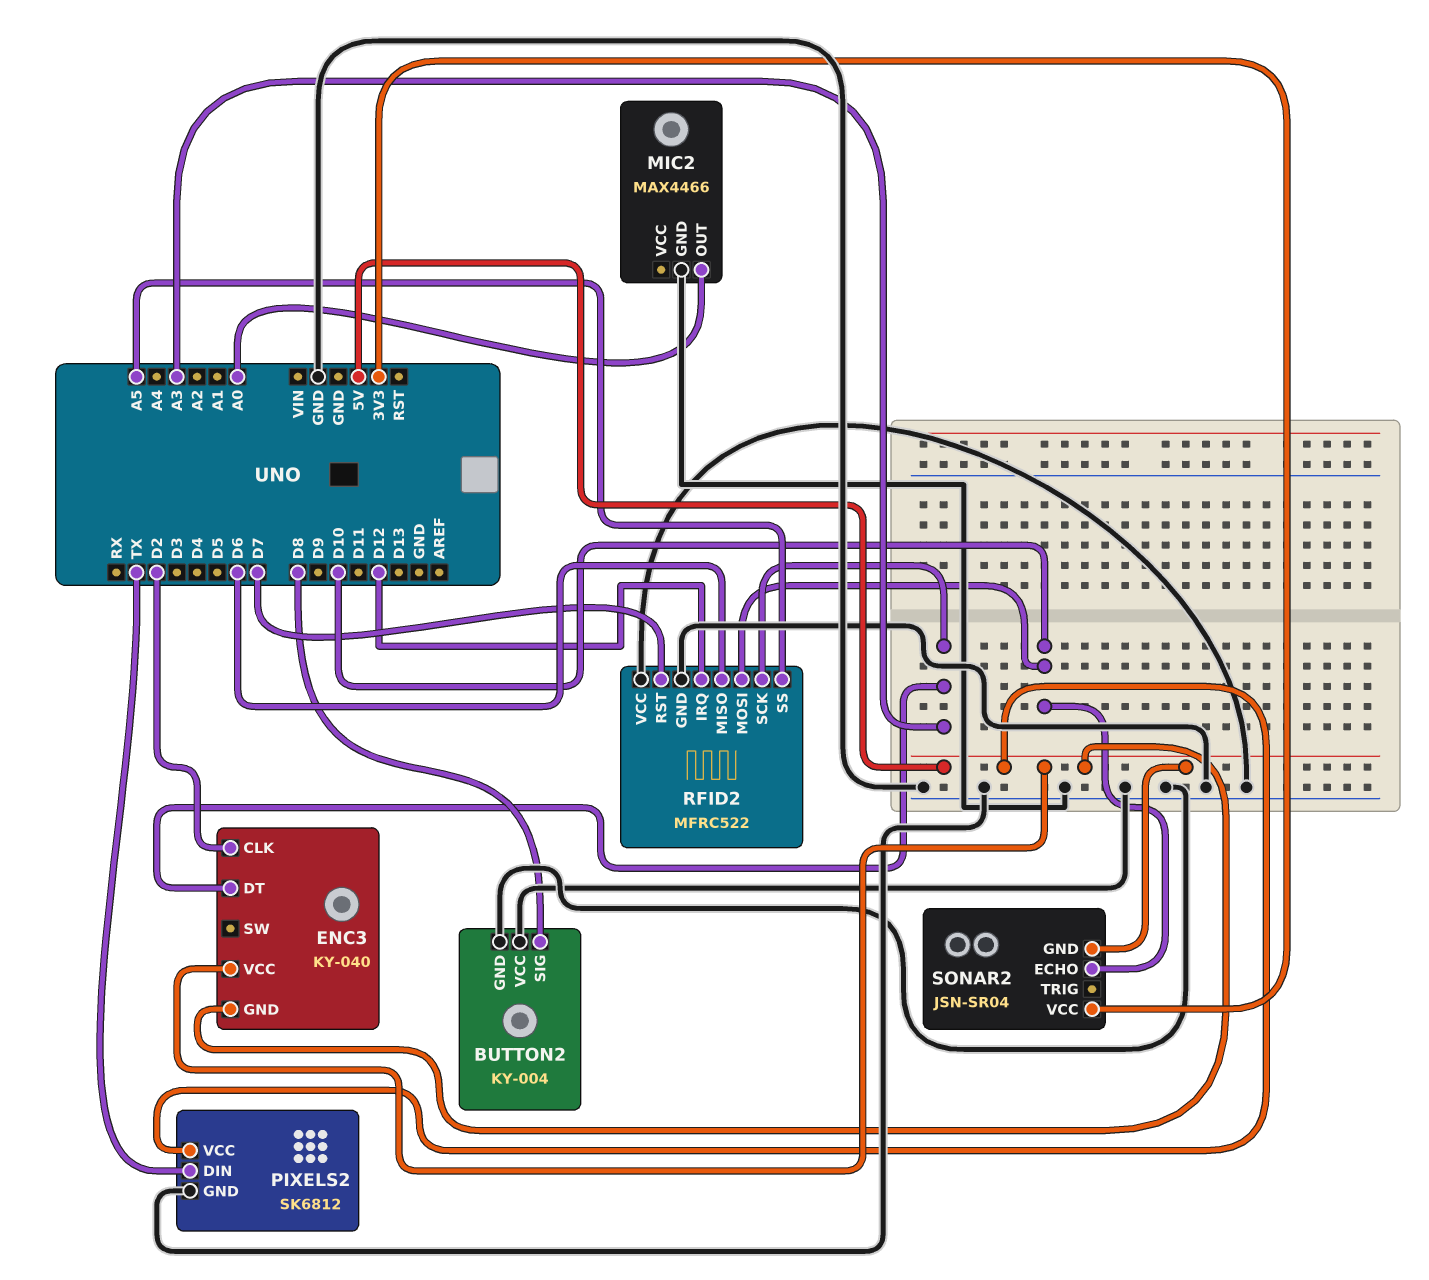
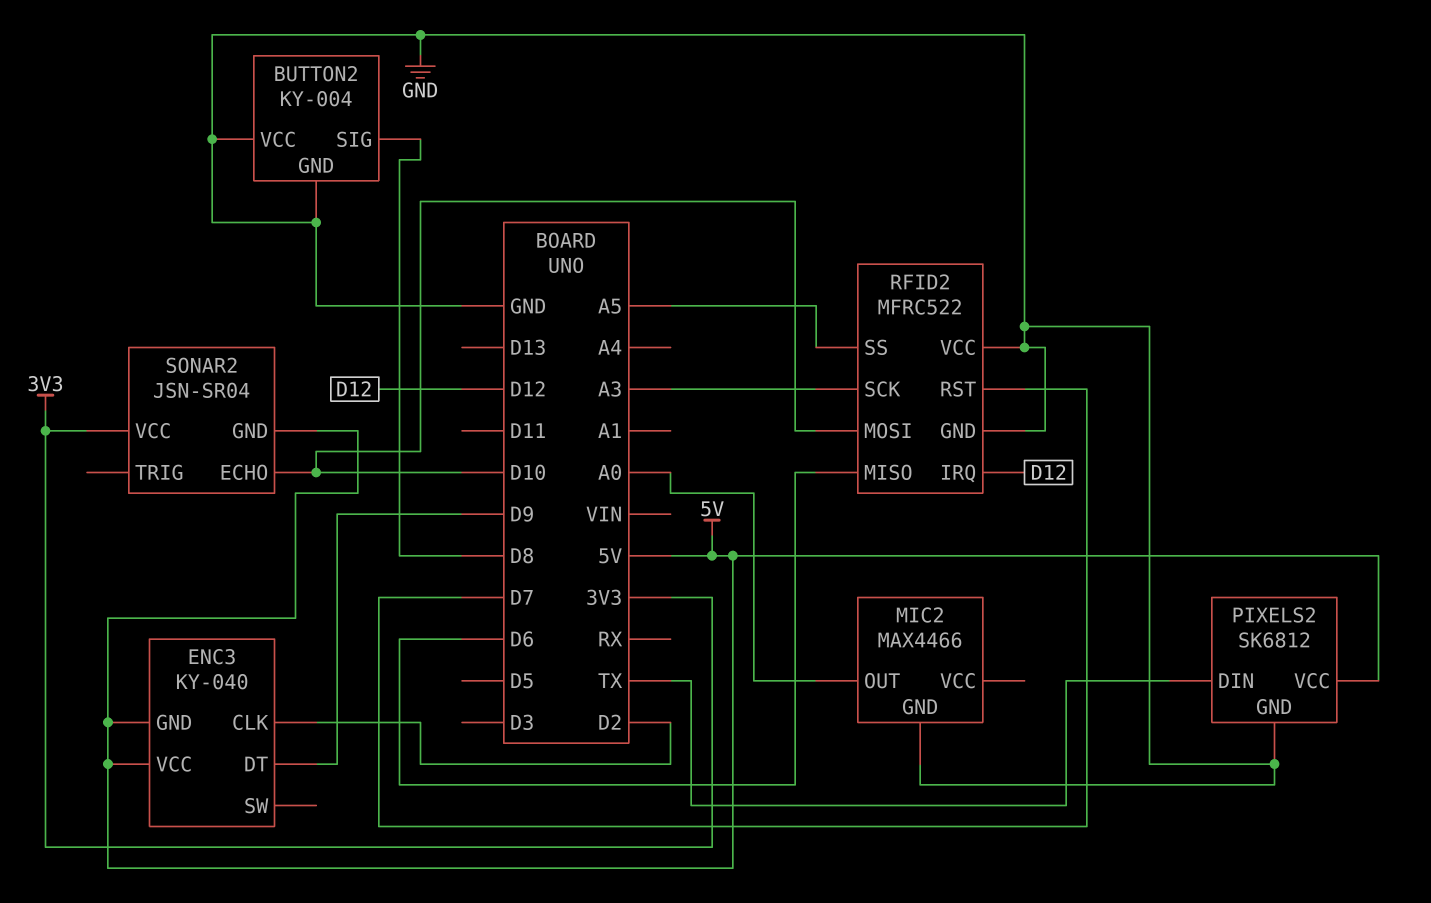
ENC3 pin DT: A3 -> D9

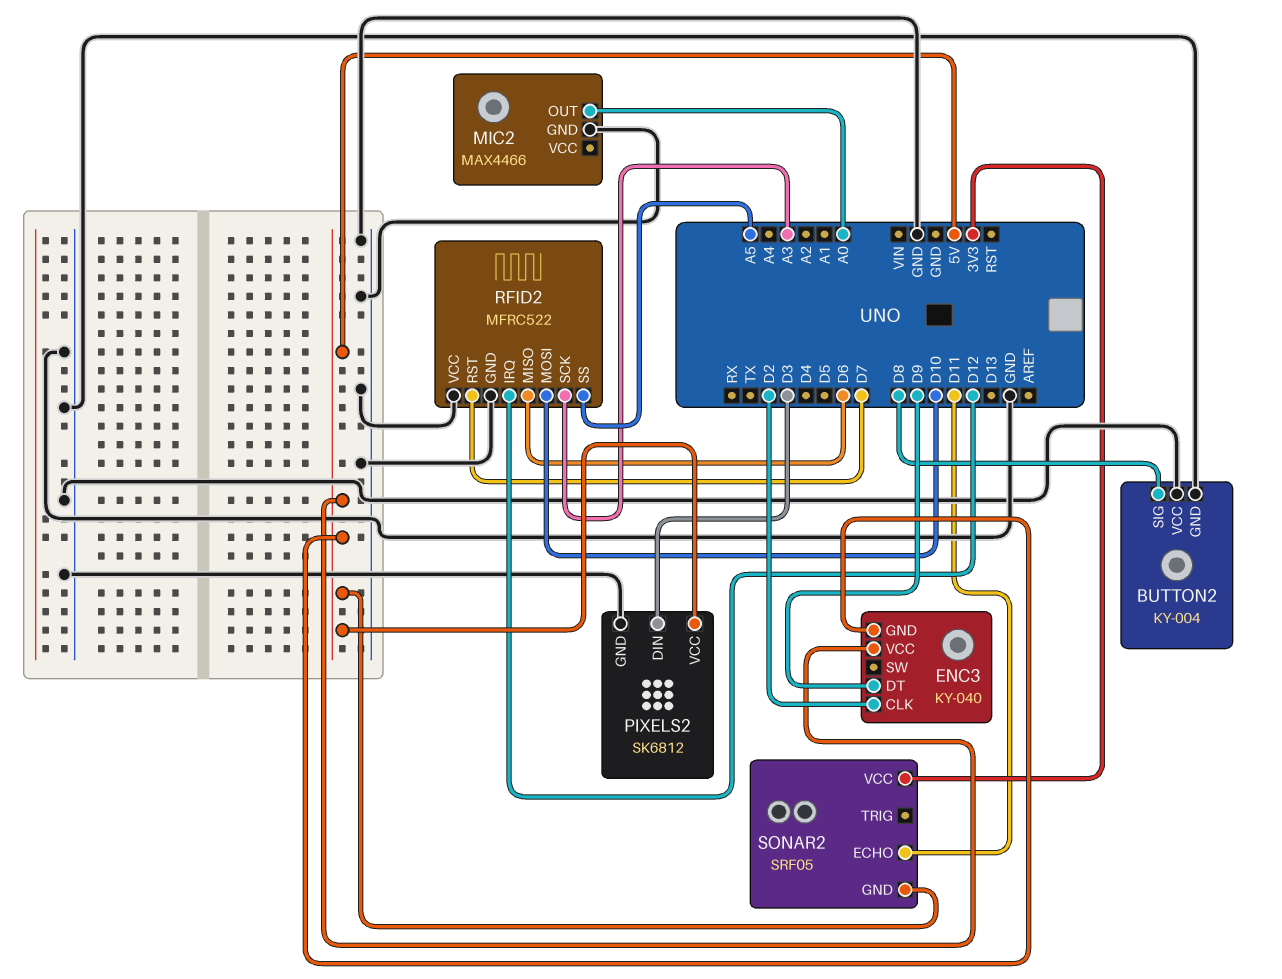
PIXELS2 pin DIN: TX -> D3
SONAR2: JSN-SR04 -> SRF05
SONAR2 pin ECHO: D10 -> D11

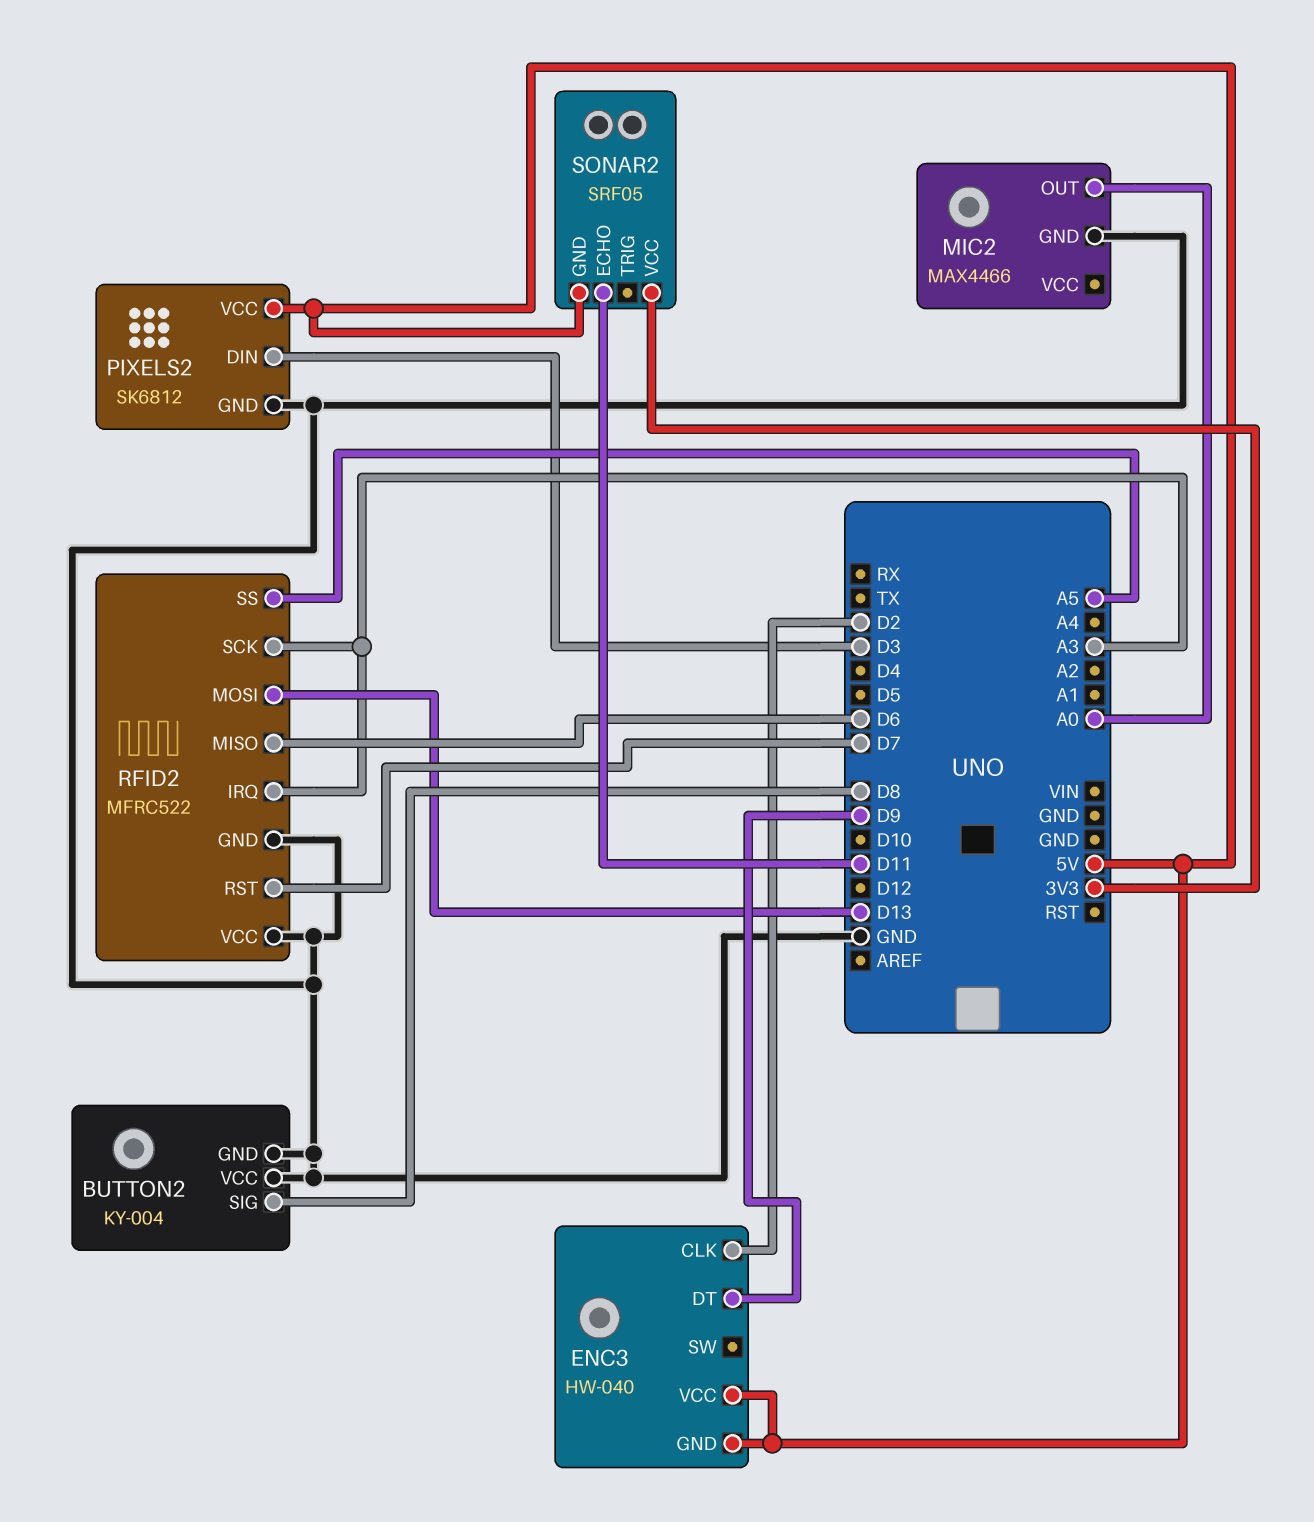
ENC3: KY-040 -> HW-040
RFID2 pin IRQ: D12 -> A3
RFID2 pin MOSI: D10 -> D13

